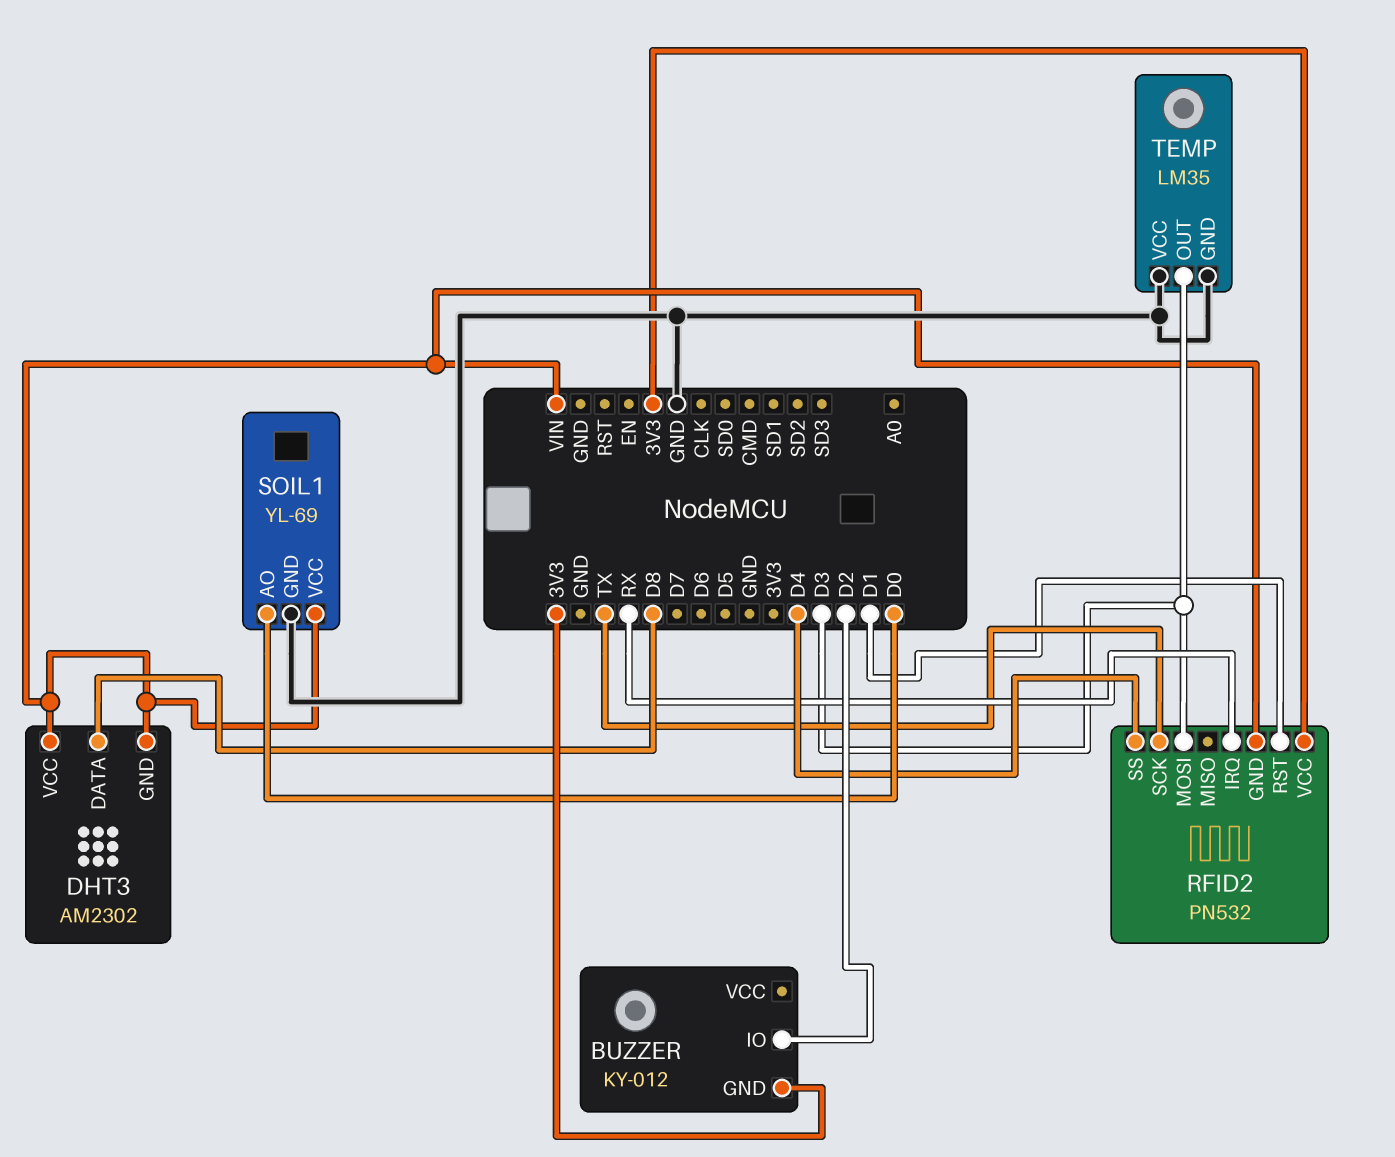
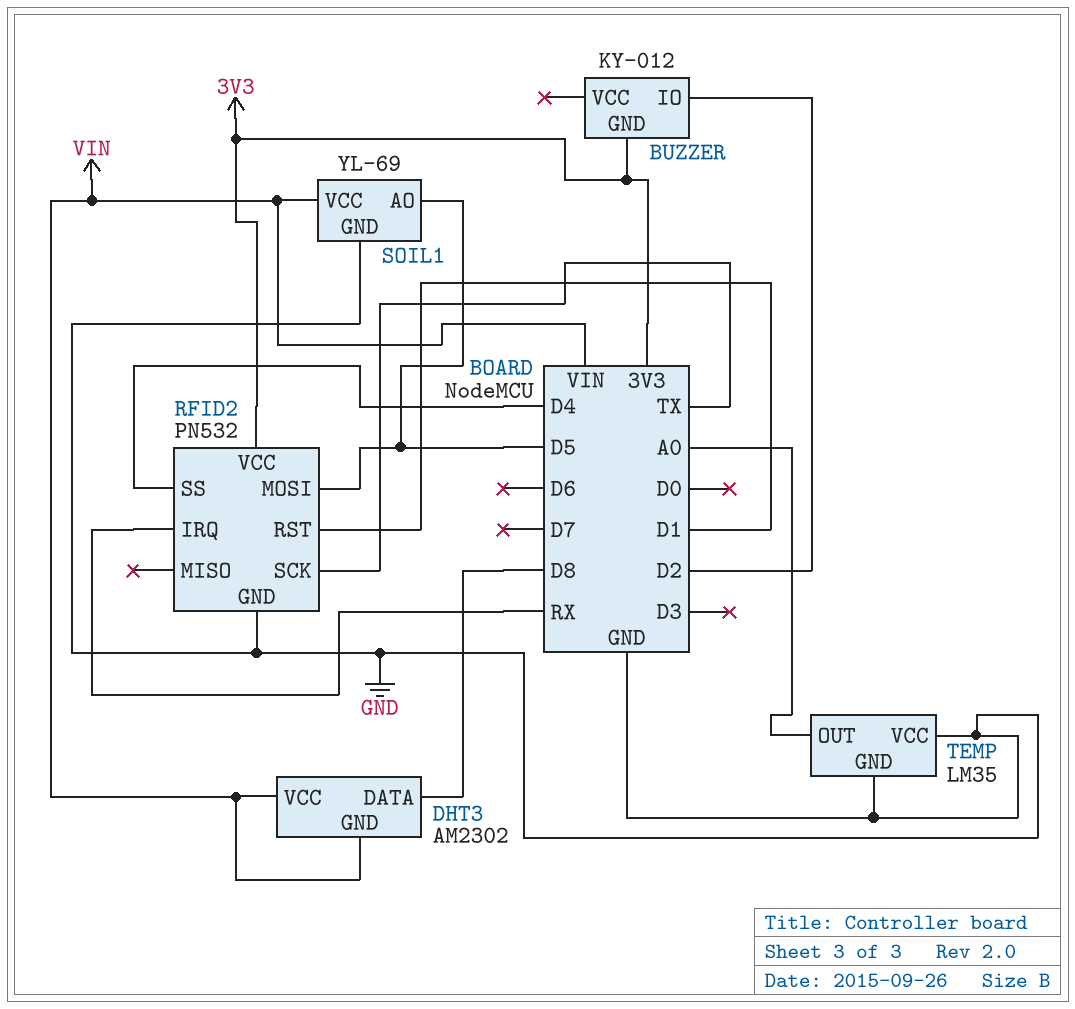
RFID2 pin GND: VIN -> GND
RFID2 pin MOSI: D3 -> D5
SOIL1 pin AO: D0 -> D5
TEMP pin OUT: D3 -> A0

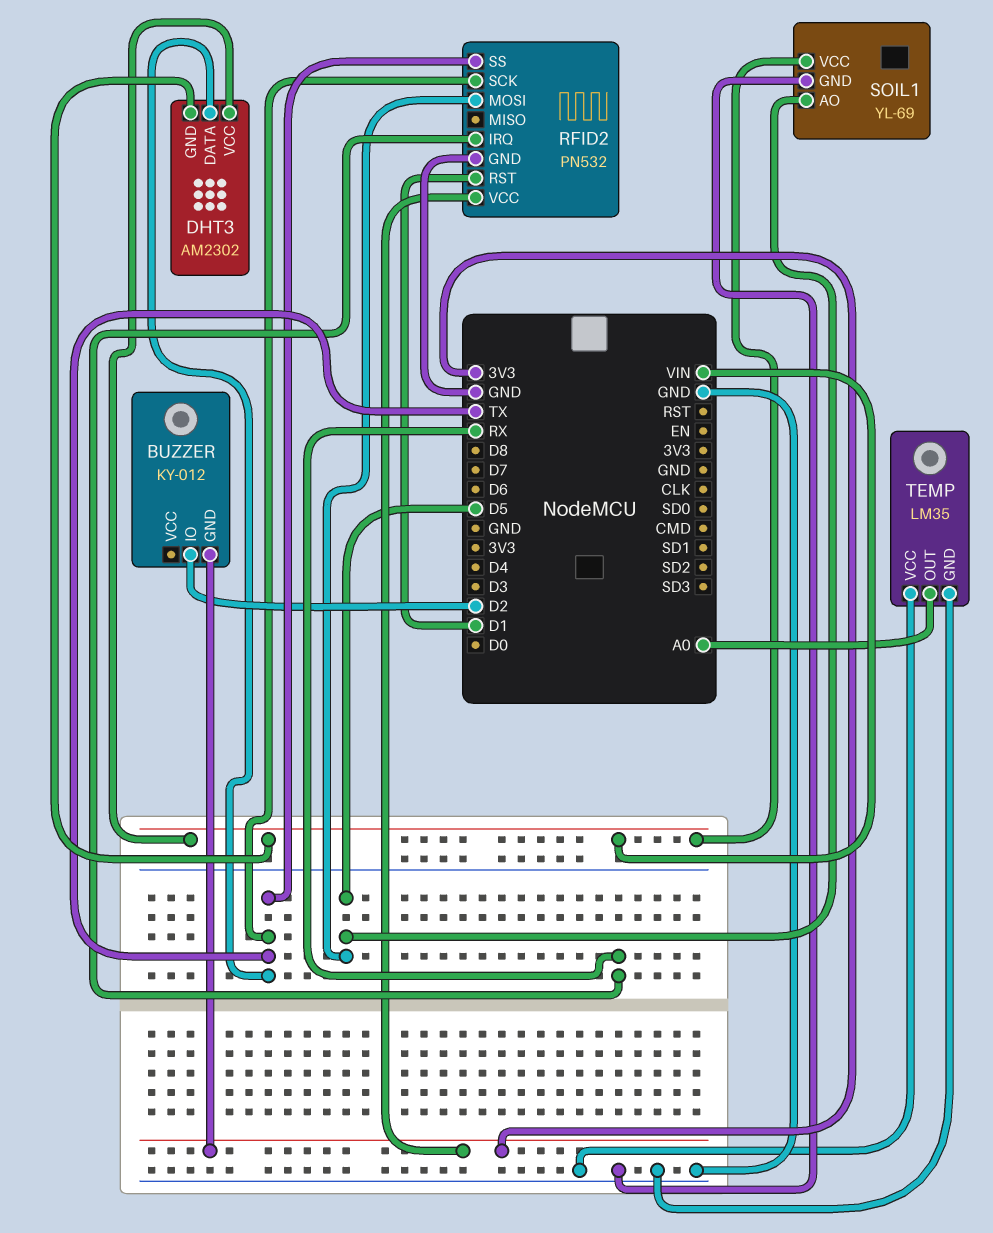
DHT3 pin DATA: D8 -> TX
RFID2 pin SS: D4 -> TX

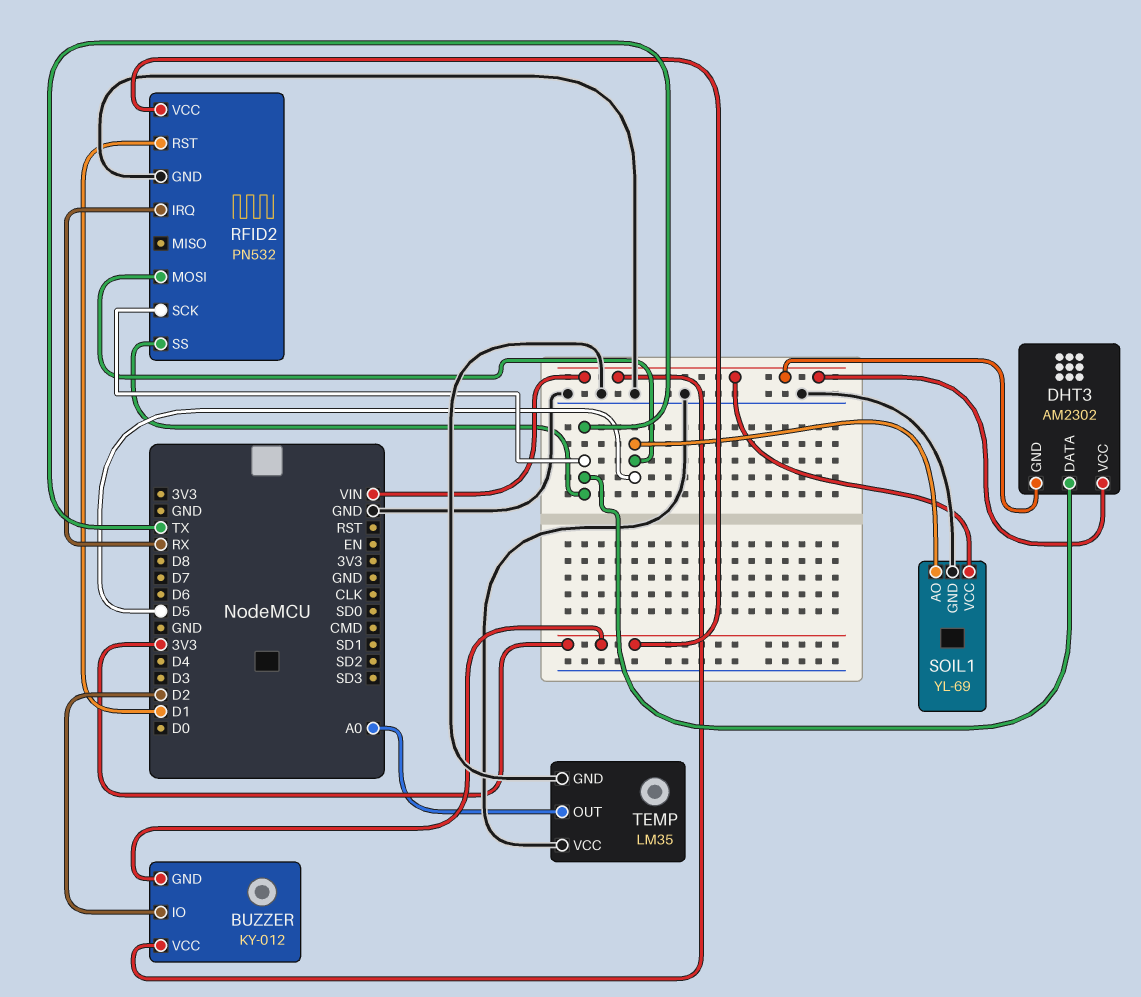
BUZZER pin VCC: none -> VIN

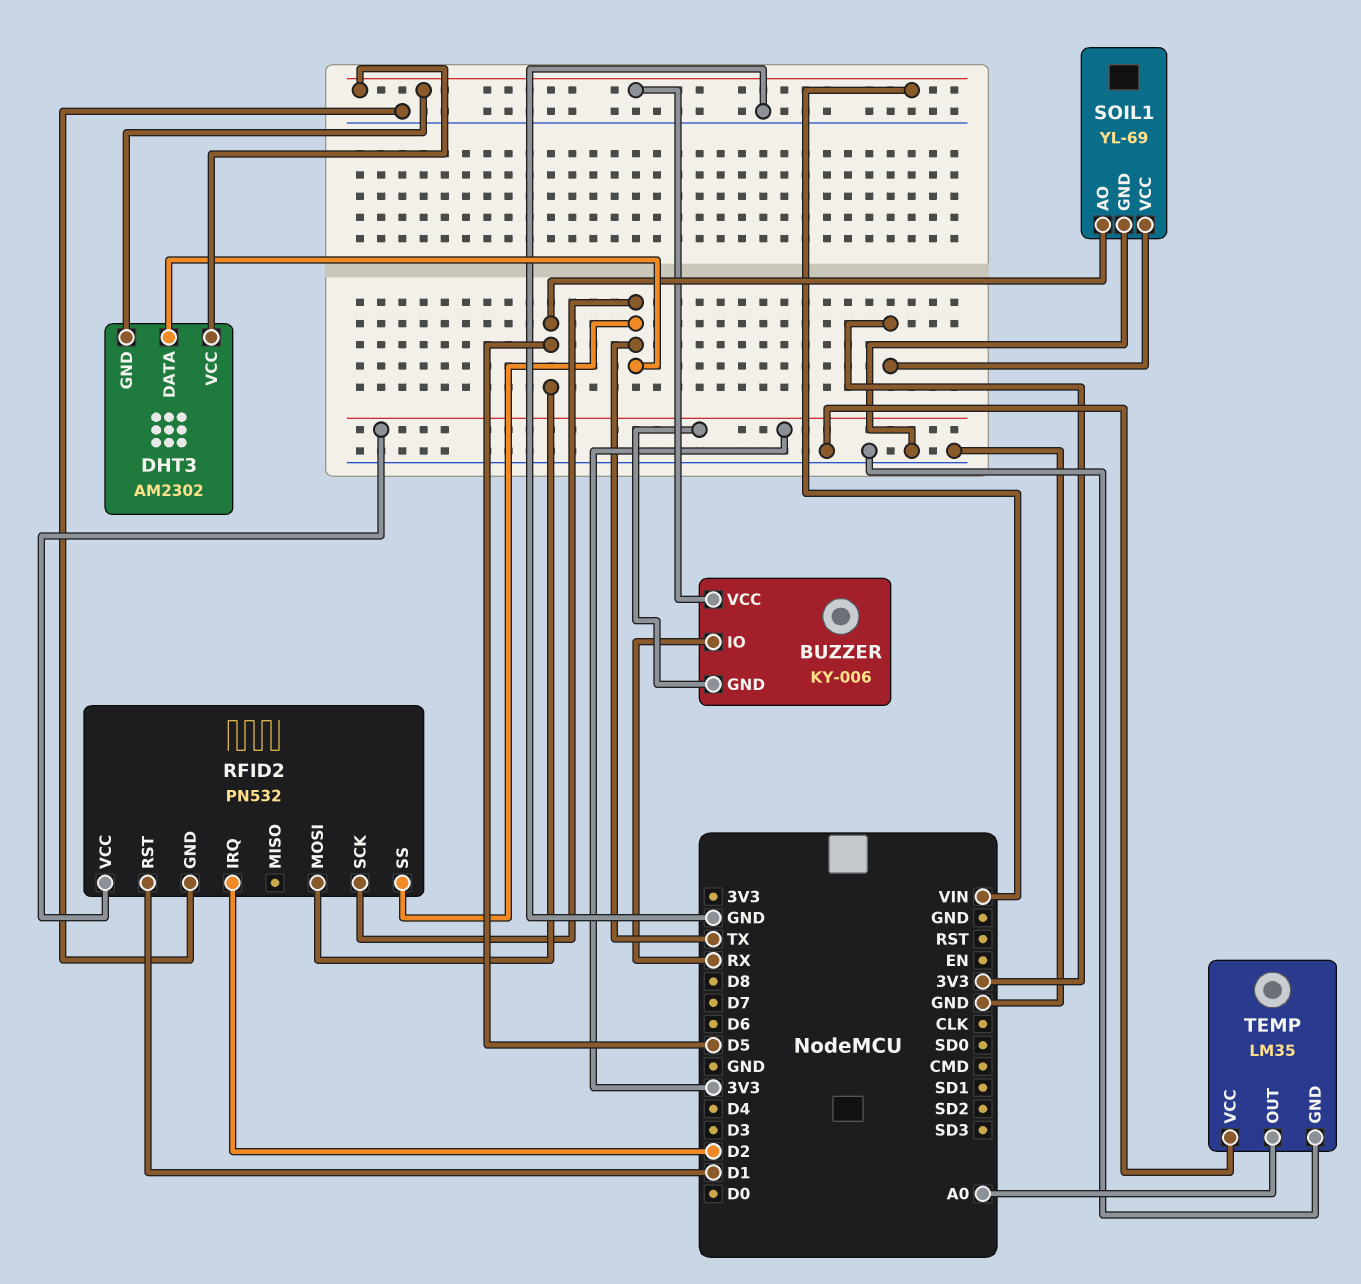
BUZZER: KY-012 -> KY-006
BUZZER pin IO: D2 -> RX
RFID2 pin IRQ: RX -> D2
SOIL1 pin VCC: VIN -> 3V3

